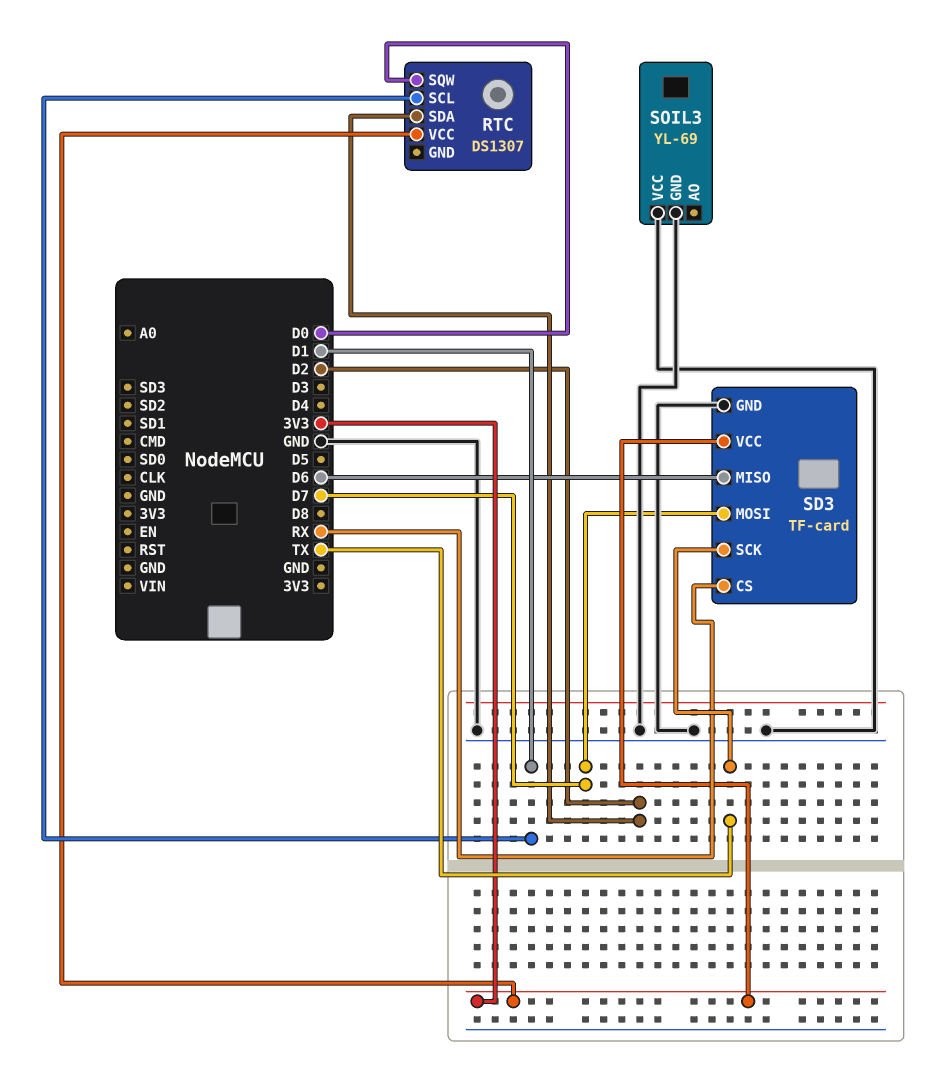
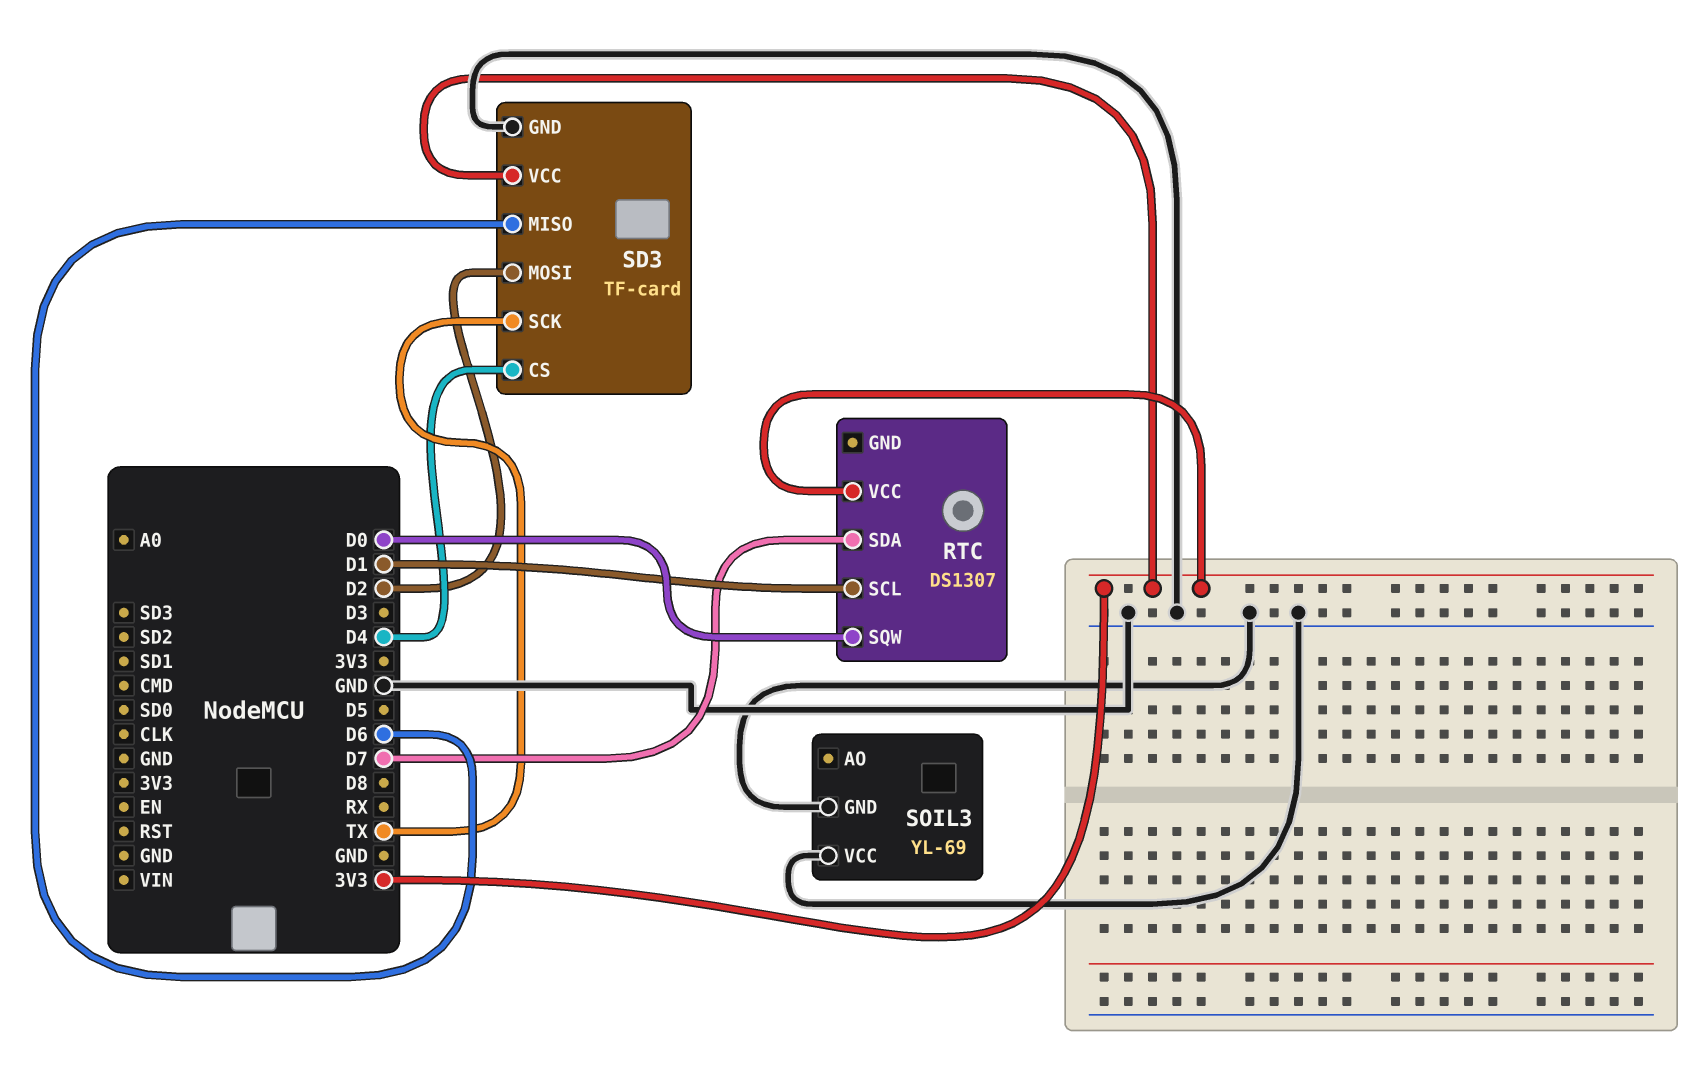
RTC pin SDA: D2 -> D7
SD3 pin CS: RX -> D4
SD3 pin MOSI: D7 -> D2

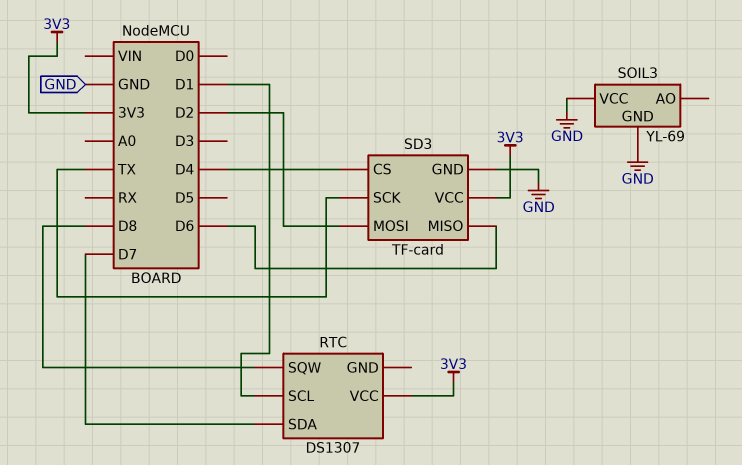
RTC pin SQW: D0 -> D8

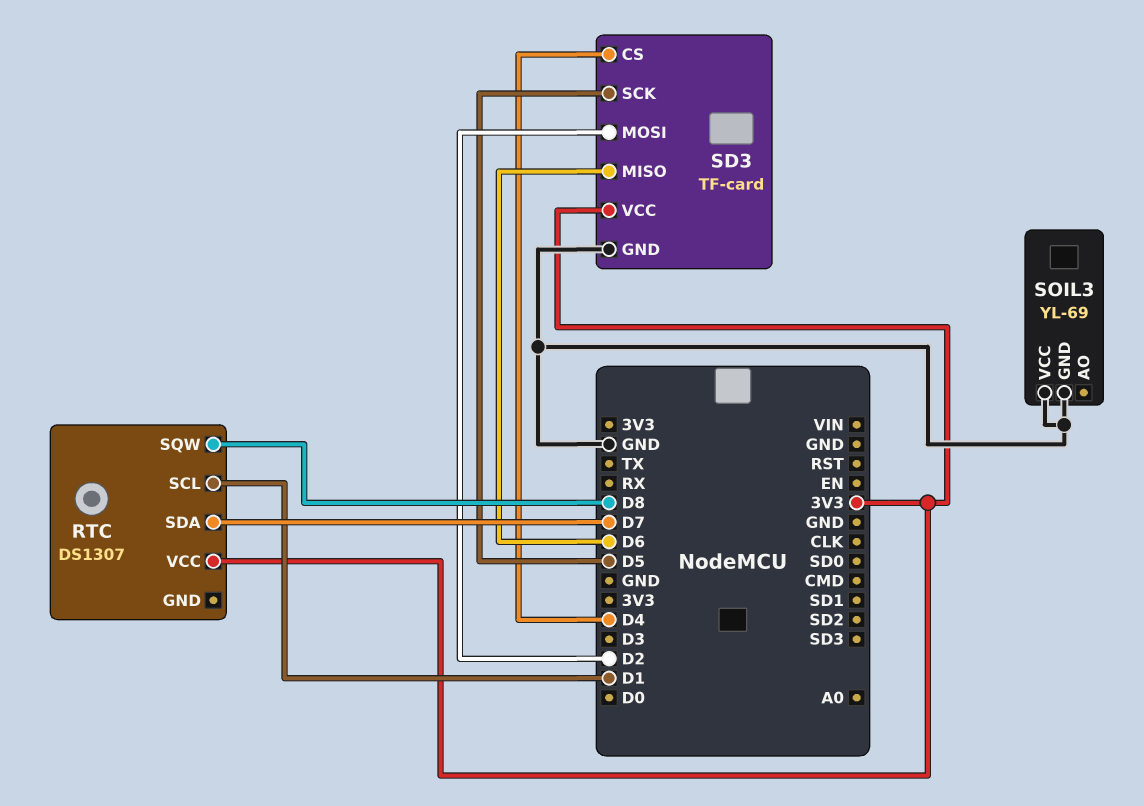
SD3 pin SCK: TX -> D5

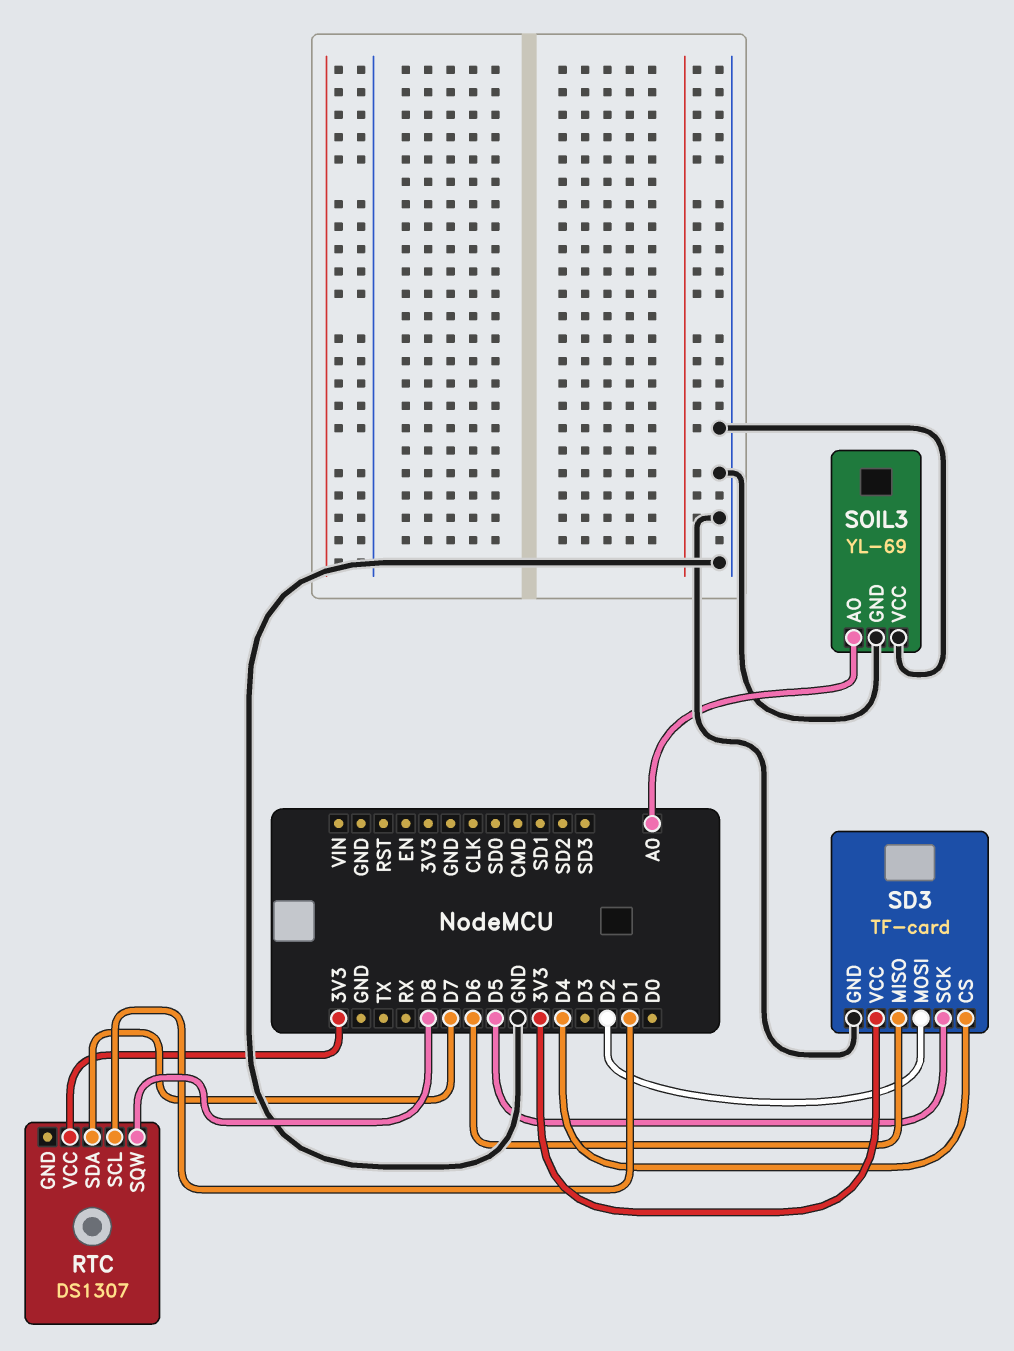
SOIL3 pin AO: none -> A0

